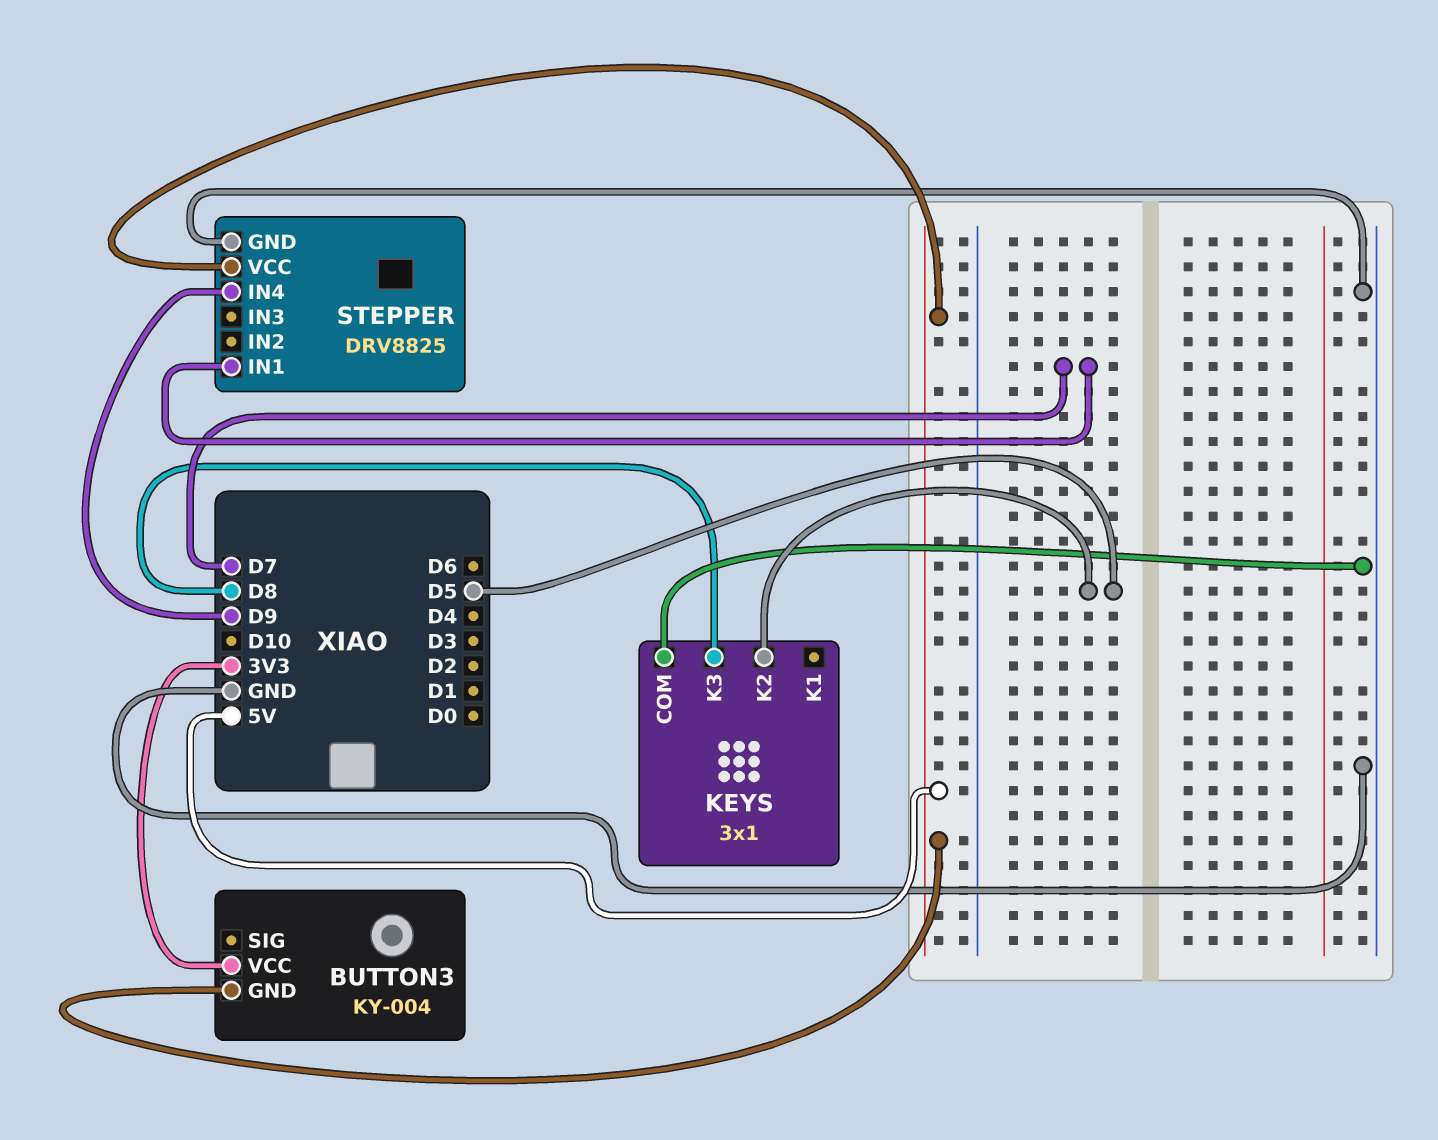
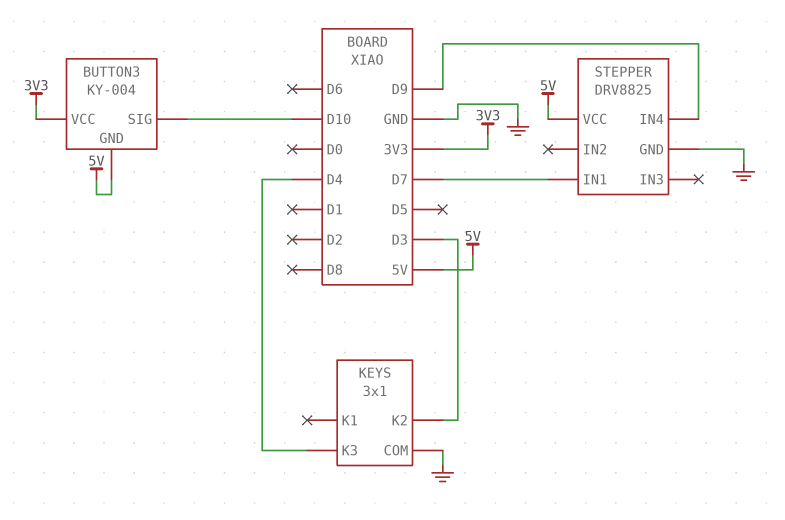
BUTTON3 pin SIG: none -> D10
KEYS pin K2: D5 -> D3
KEYS pin K3: D8 -> D4

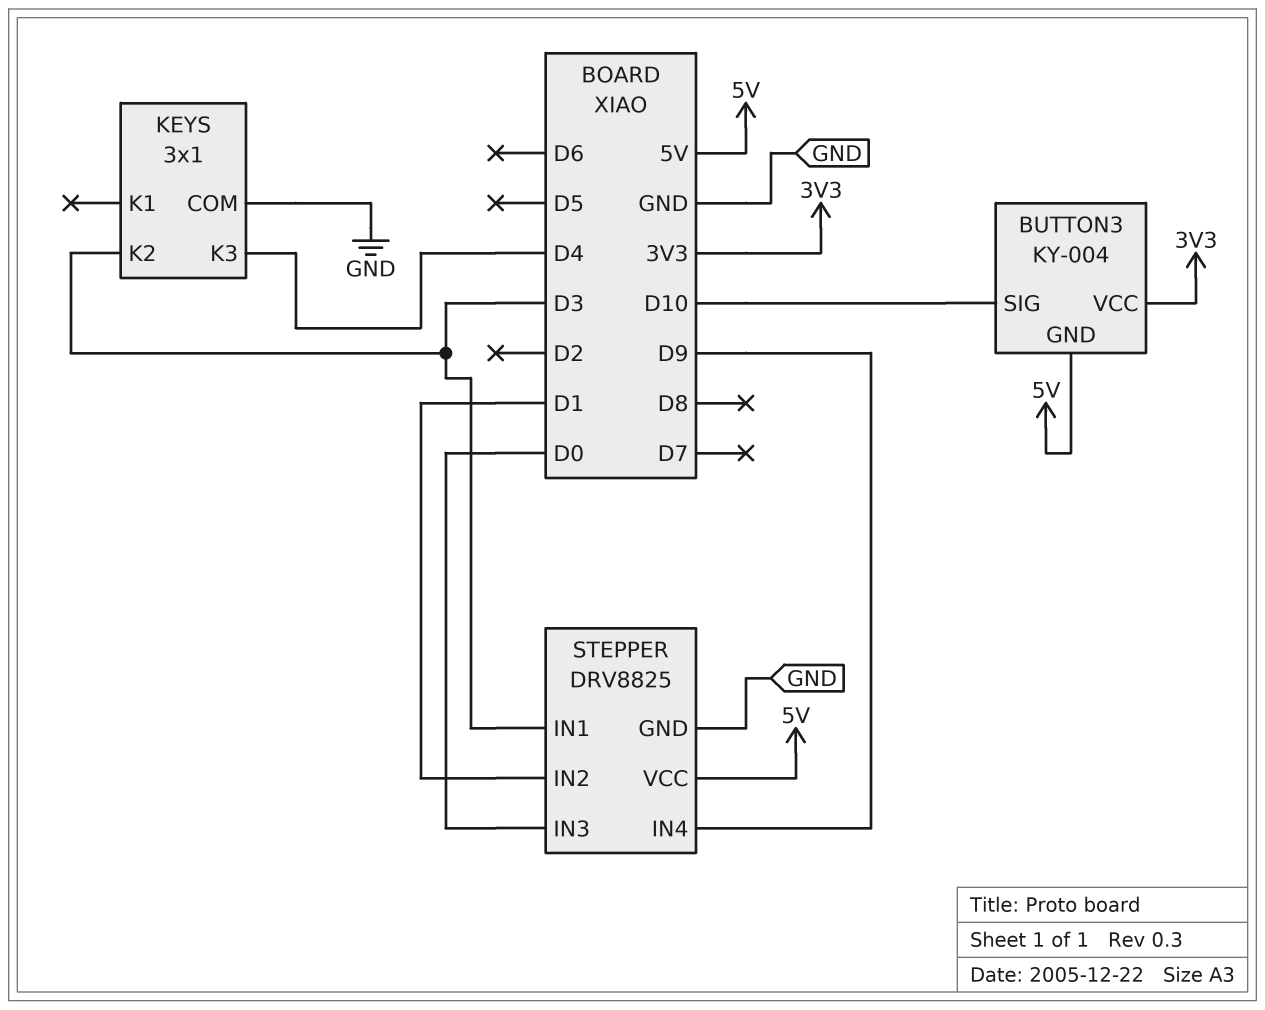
STEPPER pin IN1: D7 -> D3
STEPPER pin IN2: none -> D1
STEPPER pin IN3: none -> D0

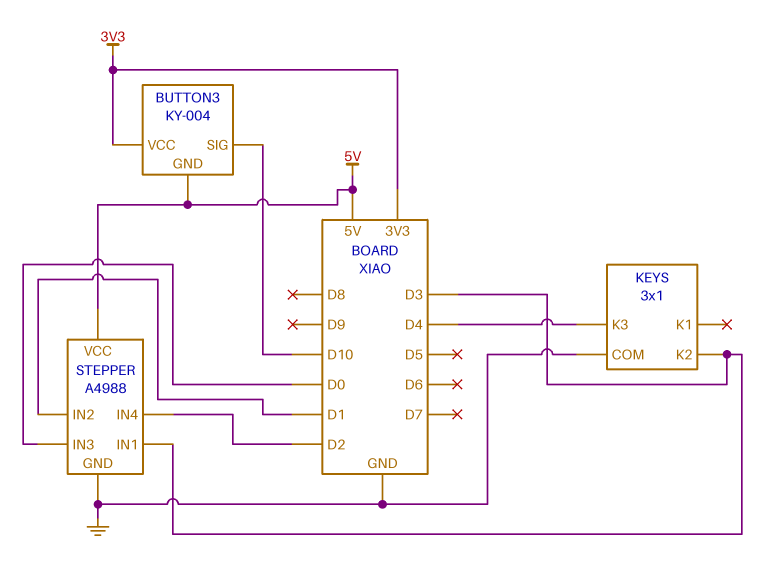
STEPPER: DRV8825 -> A4988
STEPPER pin IN4: D9 -> D2

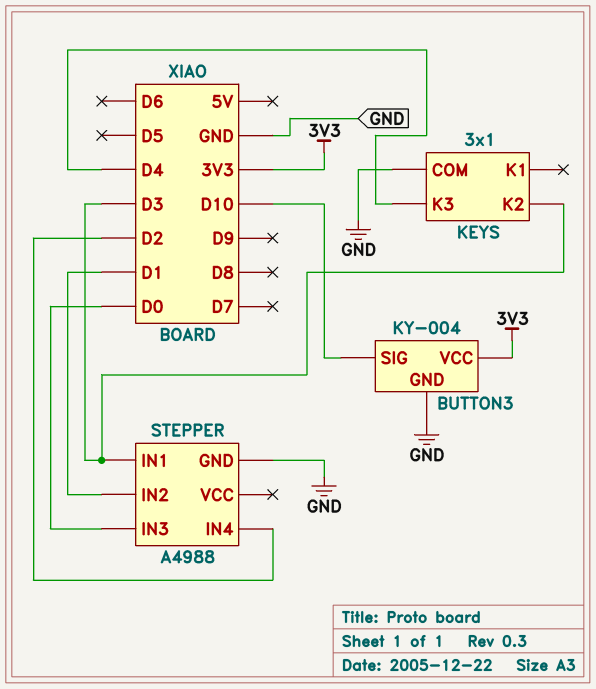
BUTTON3 pin GND: 5V -> GND
STEPPER pin VCC: 5V -> none

